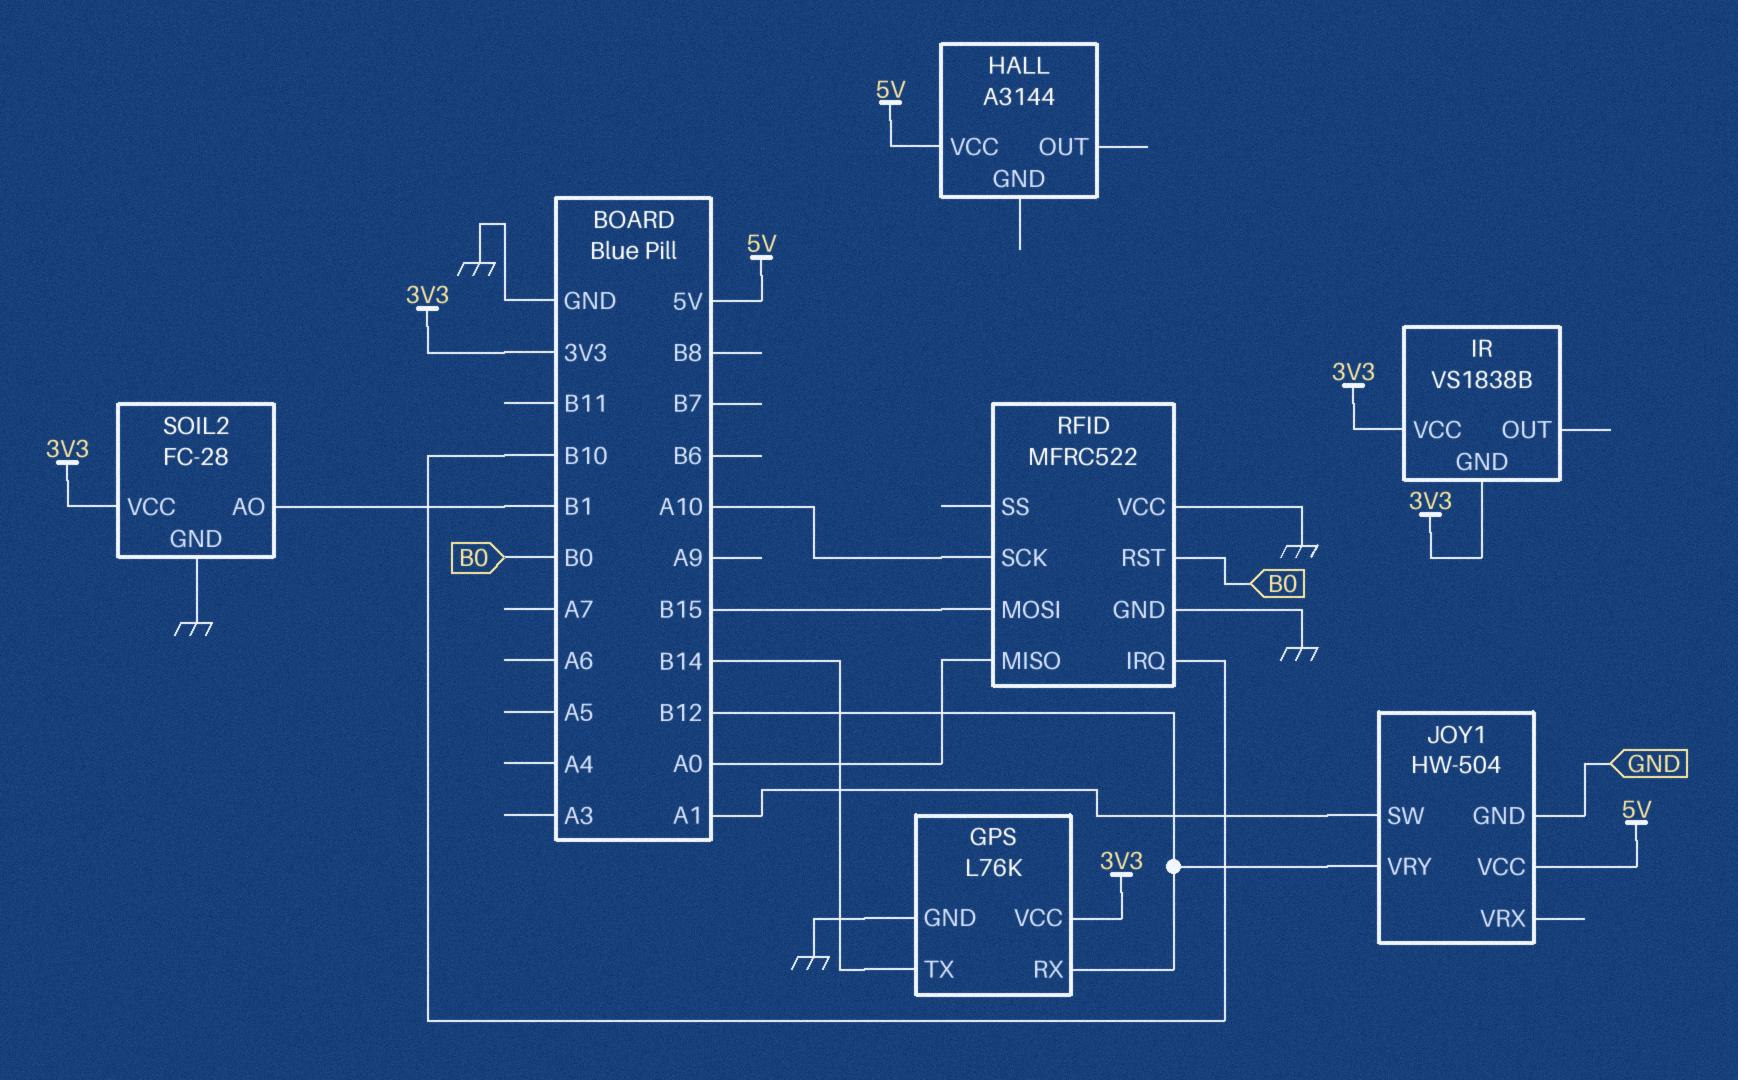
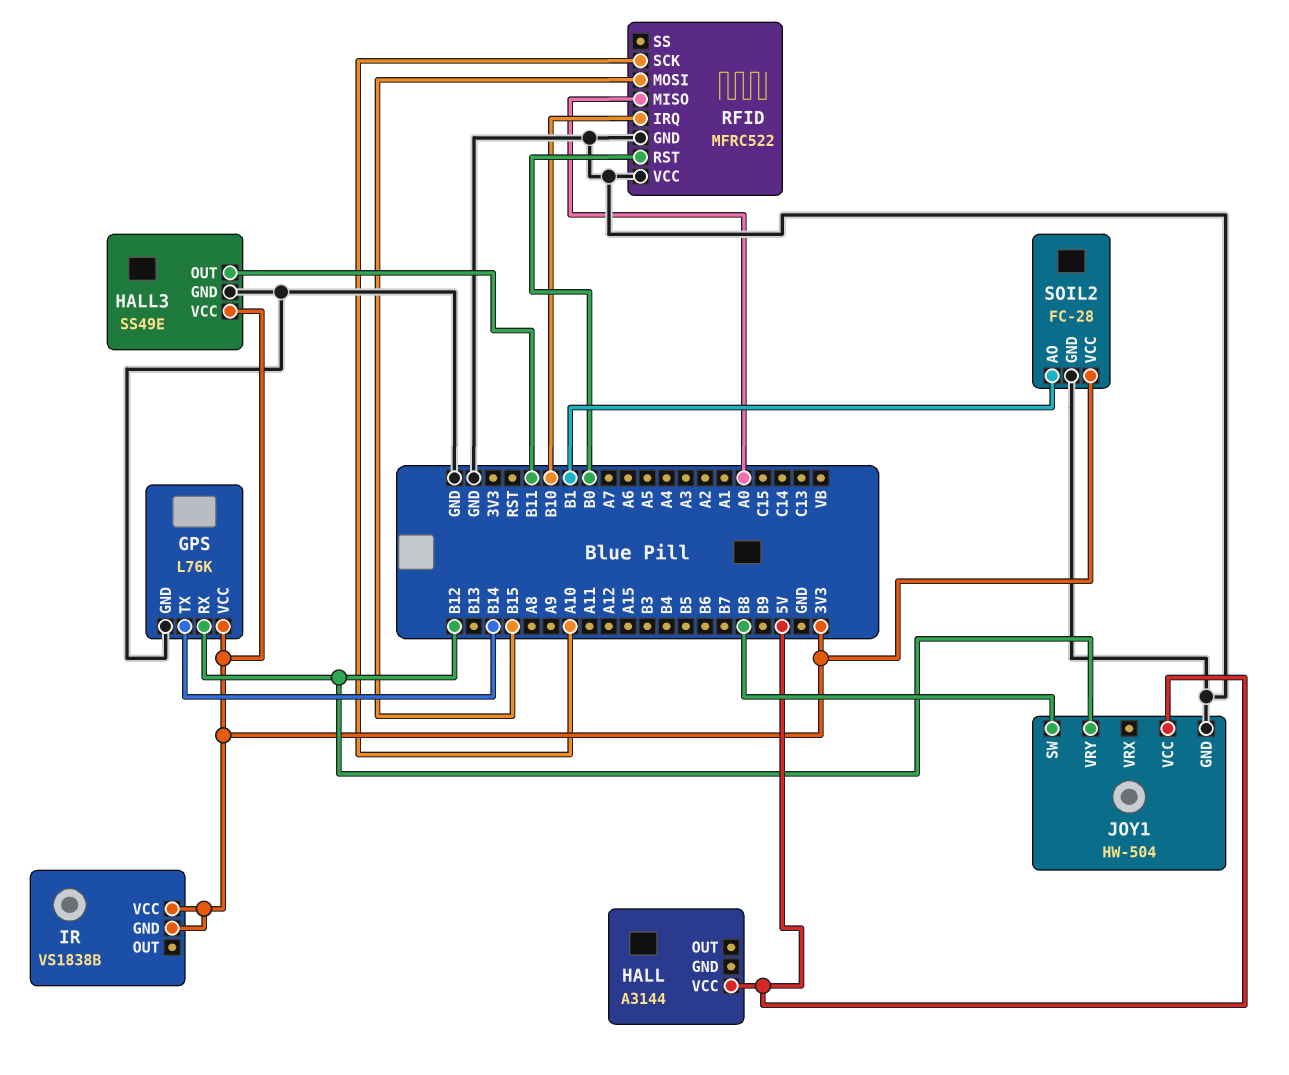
HALL3: none -> SS49E
HALL3 pin GND: none -> GND
HALL3 pin OUT: none -> B11
HALL3 pin VCC: none -> 3V3
JOY1 pin SW: A1 -> B8

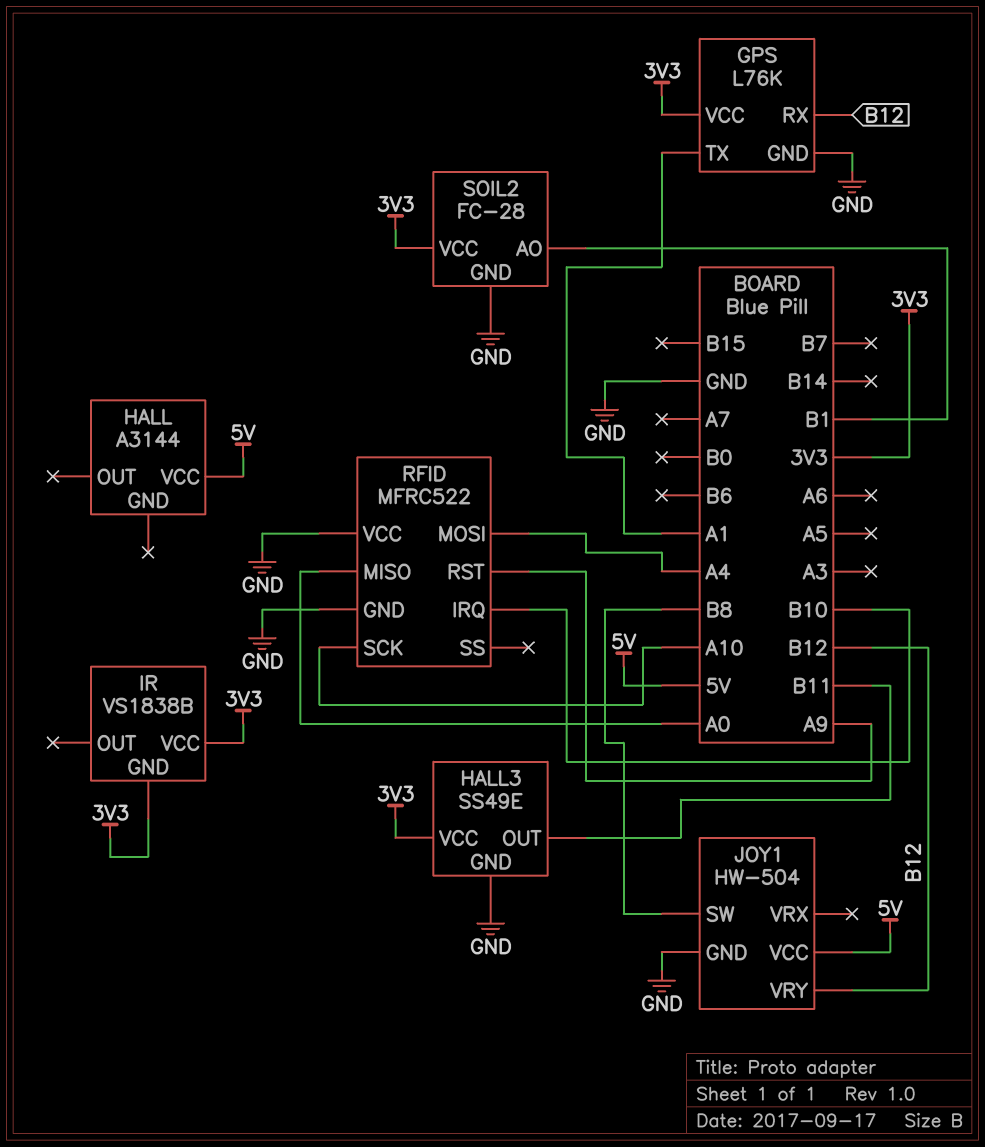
GPS pin TX: B14 -> A1
RFID pin MOSI: B15 -> A4
RFID pin RST: B0 -> A9

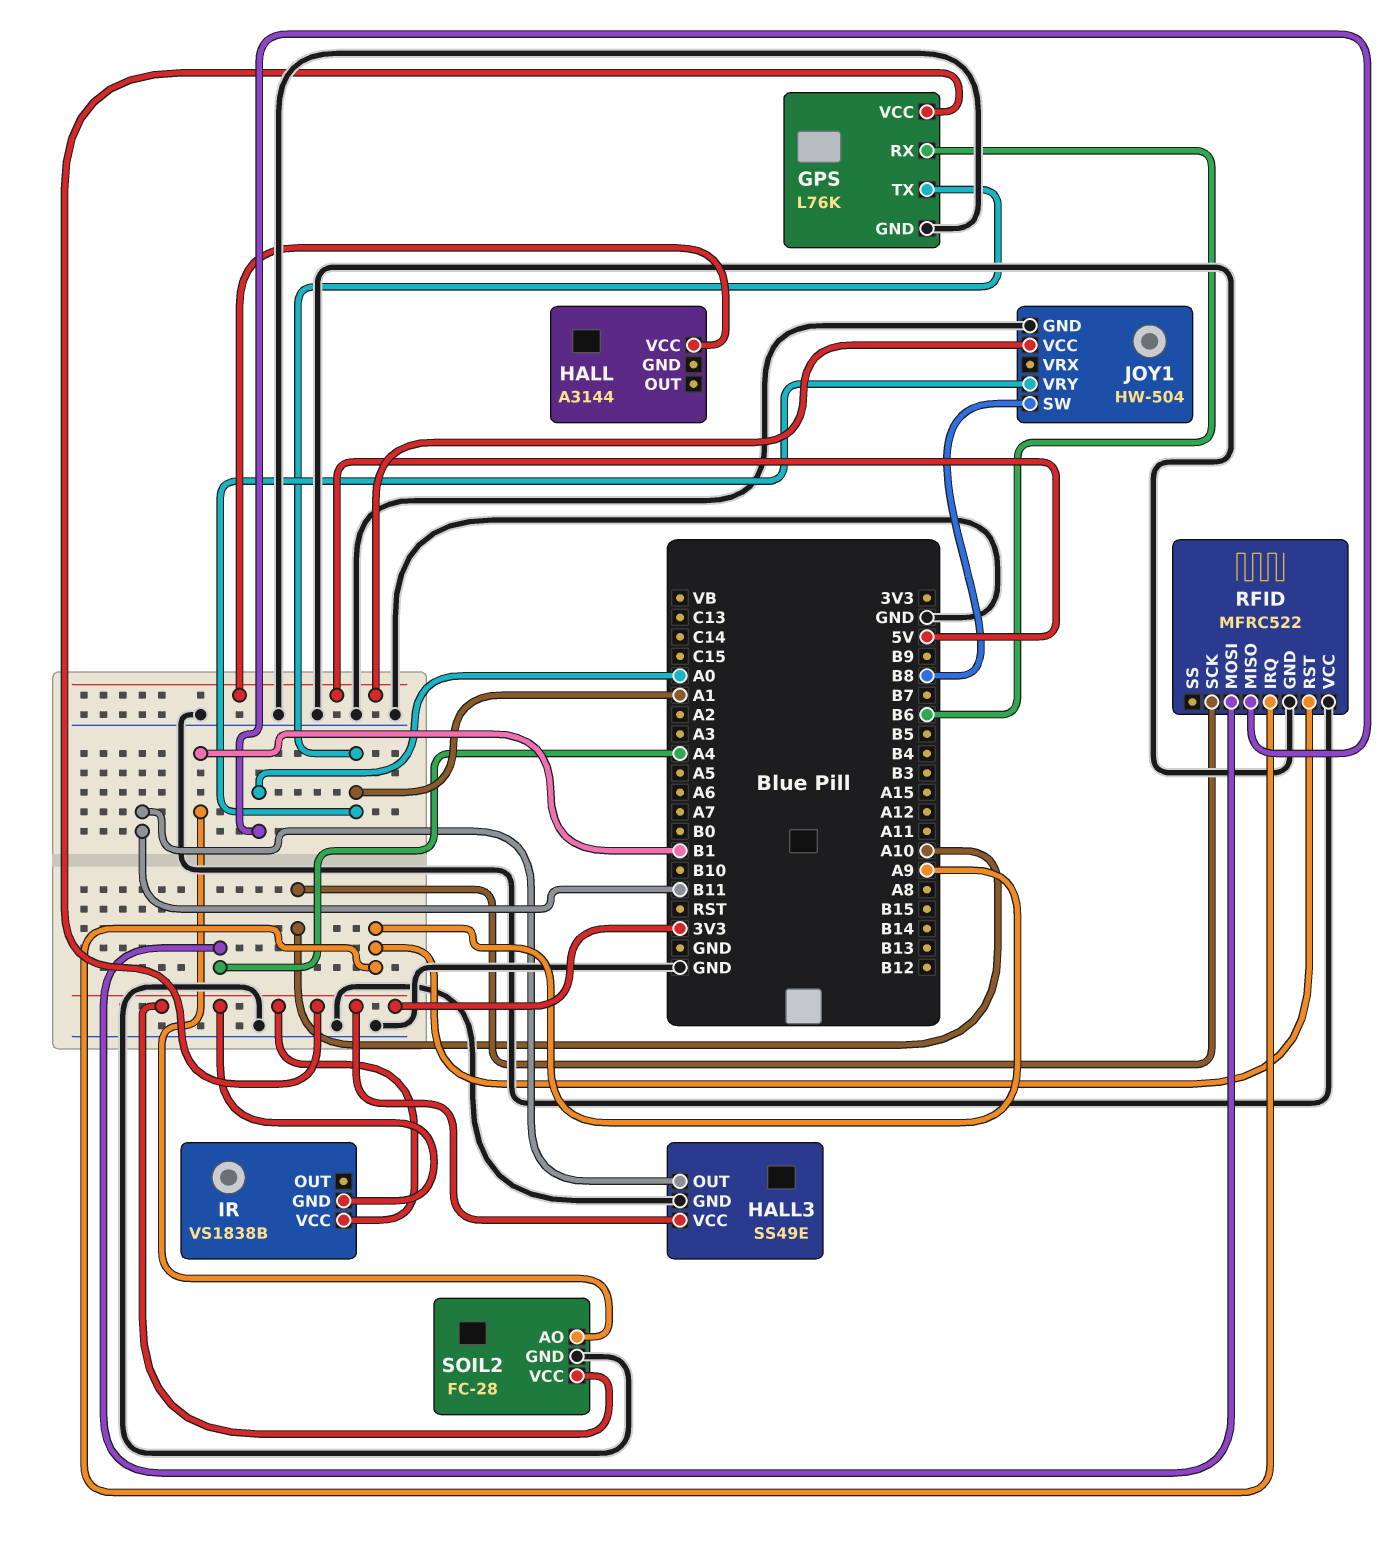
GPS pin RX: B12 -> B6
JOY1 pin VRY: B12 -> A1
RFID pin IRQ: B10 -> A9

